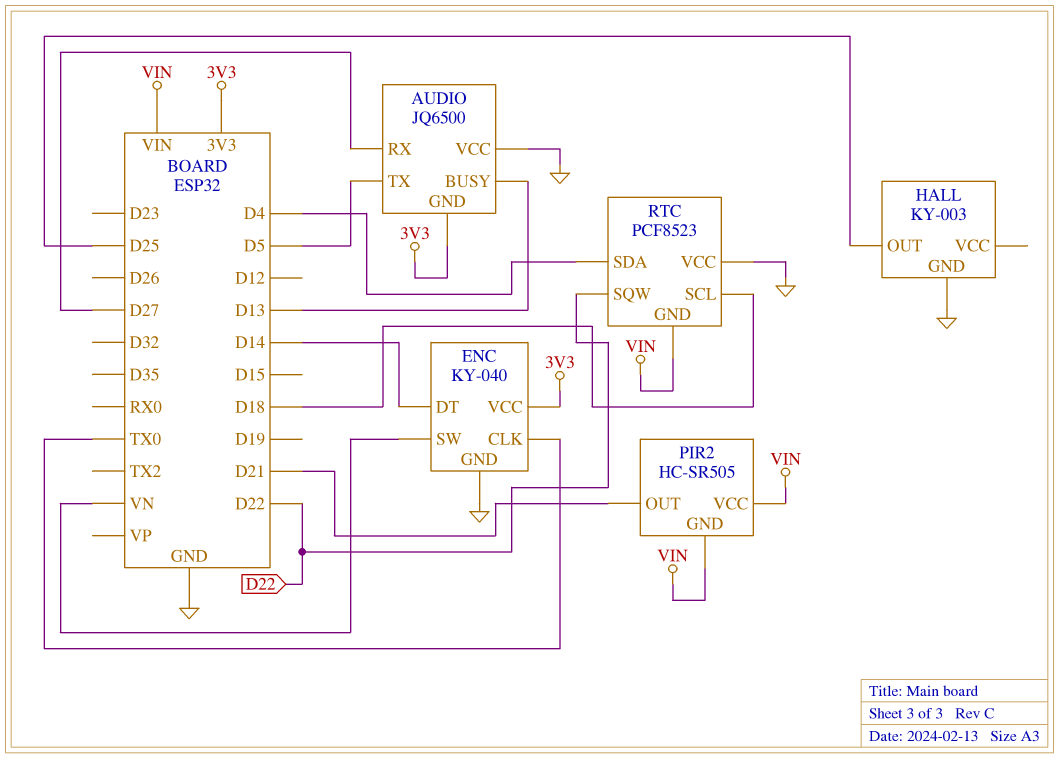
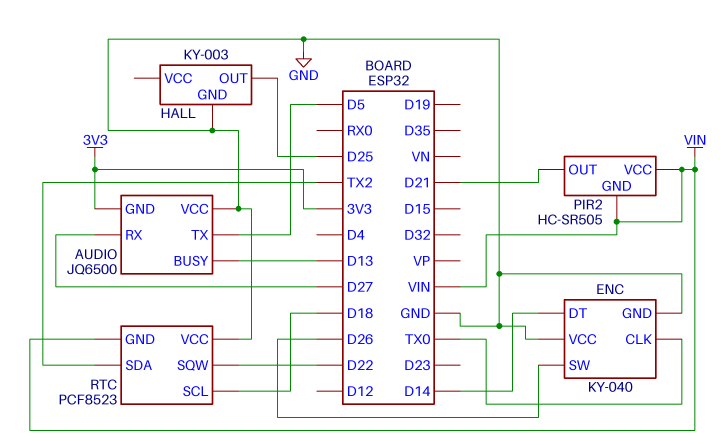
ENC pin SW: VN -> D26
ENC pin VCC: 3V3 -> GND
RTC pin SDA: D4 -> TX2

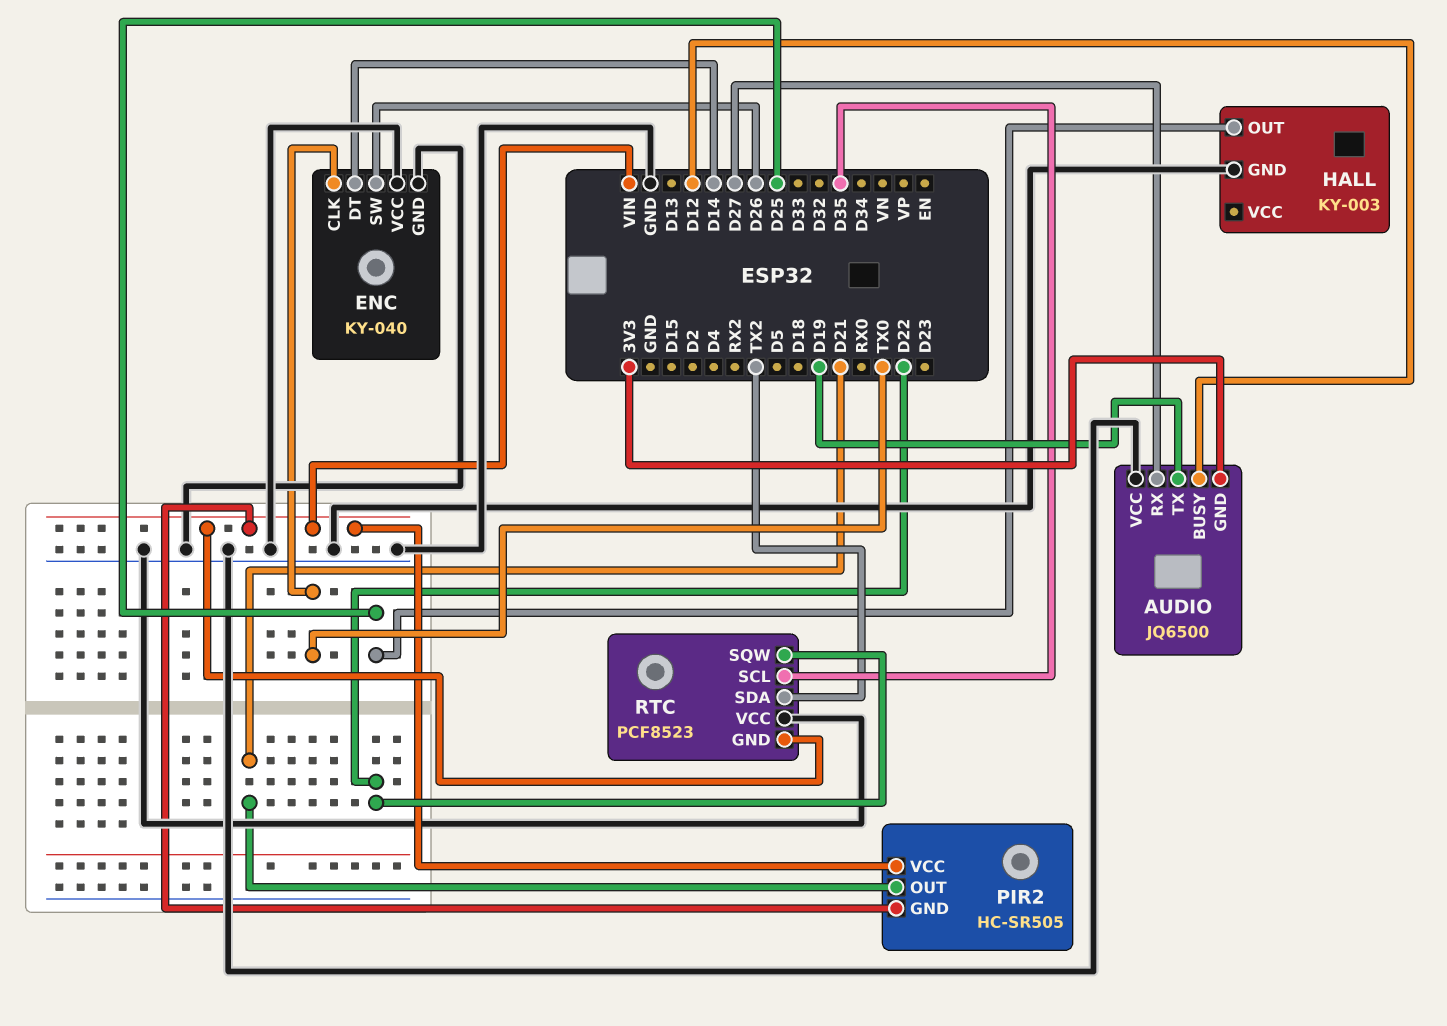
AUDIO pin BUSY: D13 -> D12
AUDIO pin TX: D5 -> D19
RTC pin SCL: D18 -> D35

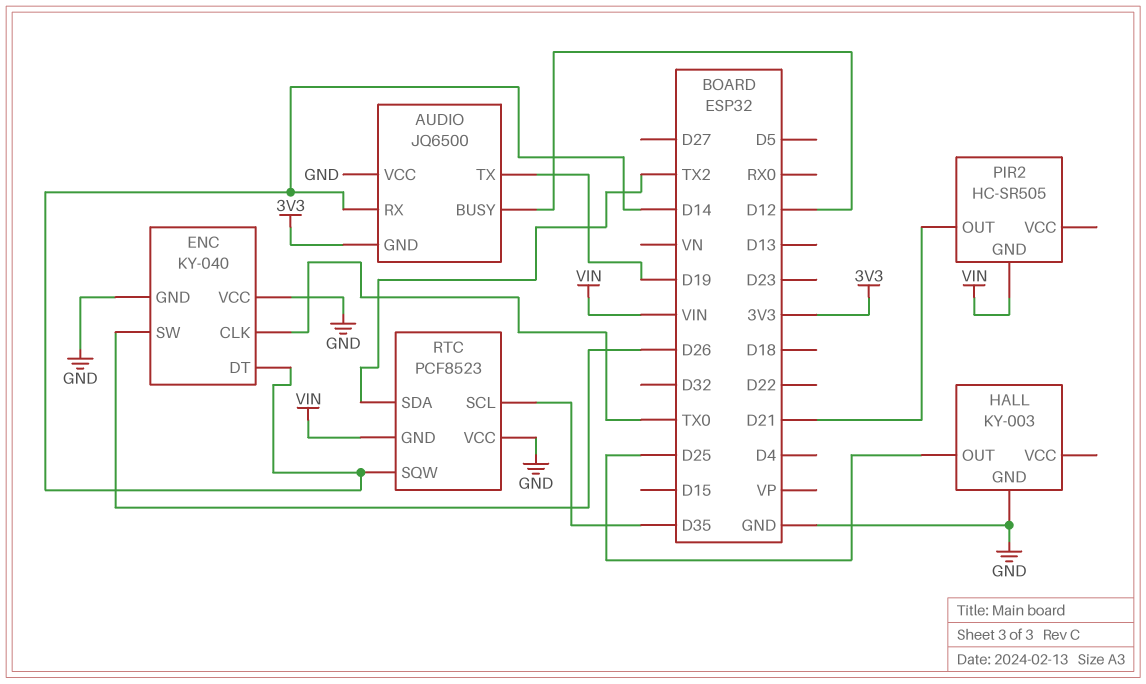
AUDIO pin RX: D27 -> D14
PIR2 pin VCC: VIN -> none
RTC pin SQW: D22 -> D14

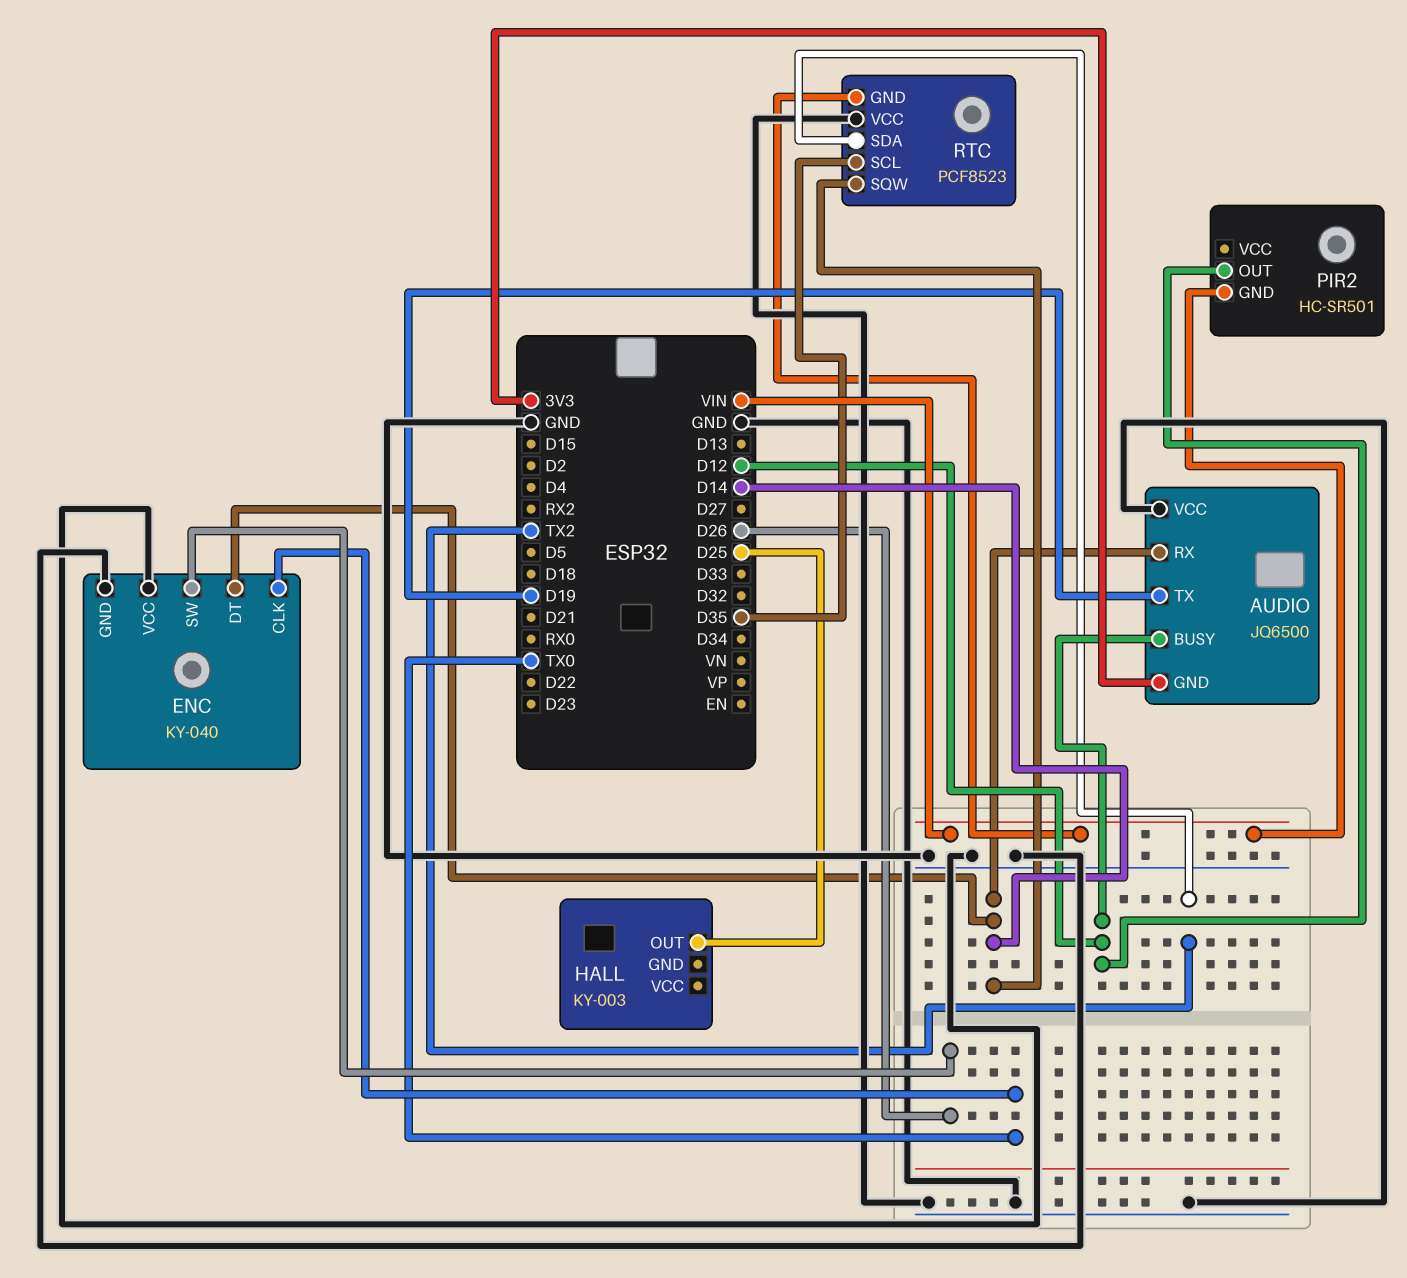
HALL pin GND: GND -> none
PIR2: HC-SR505 -> HC-SR501
PIR2 pin OUT: D21 -> D12

